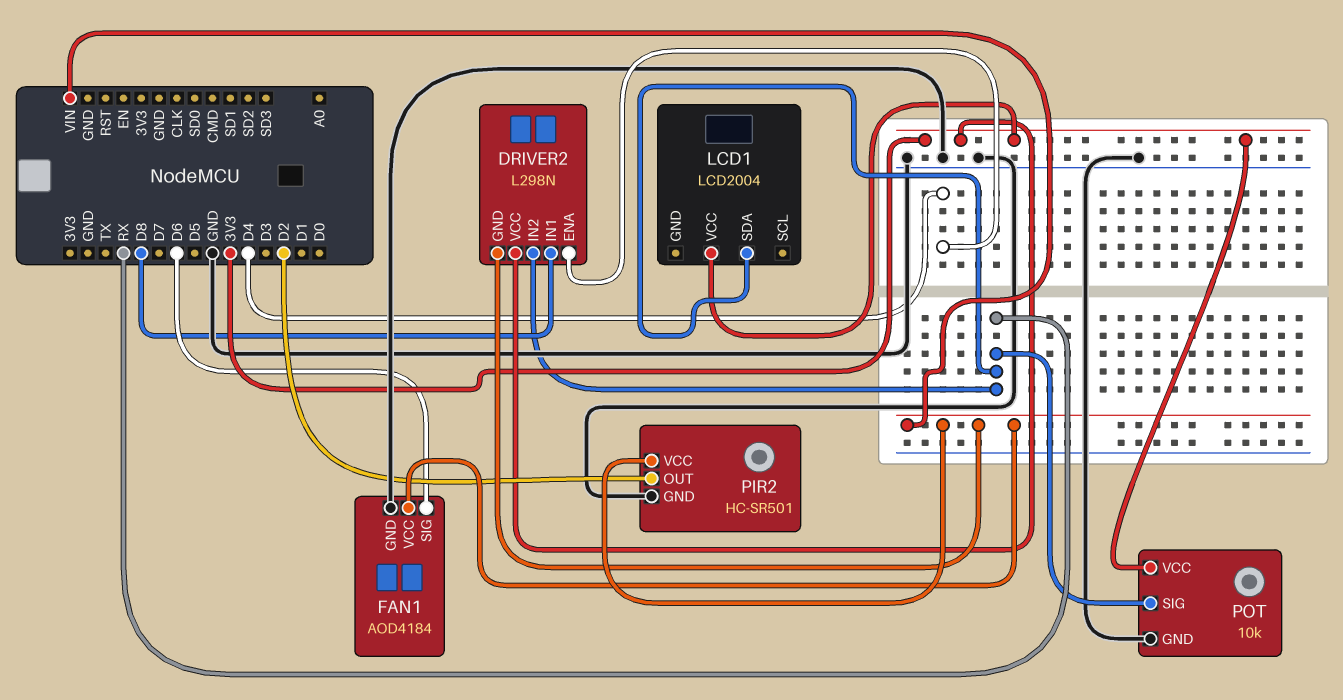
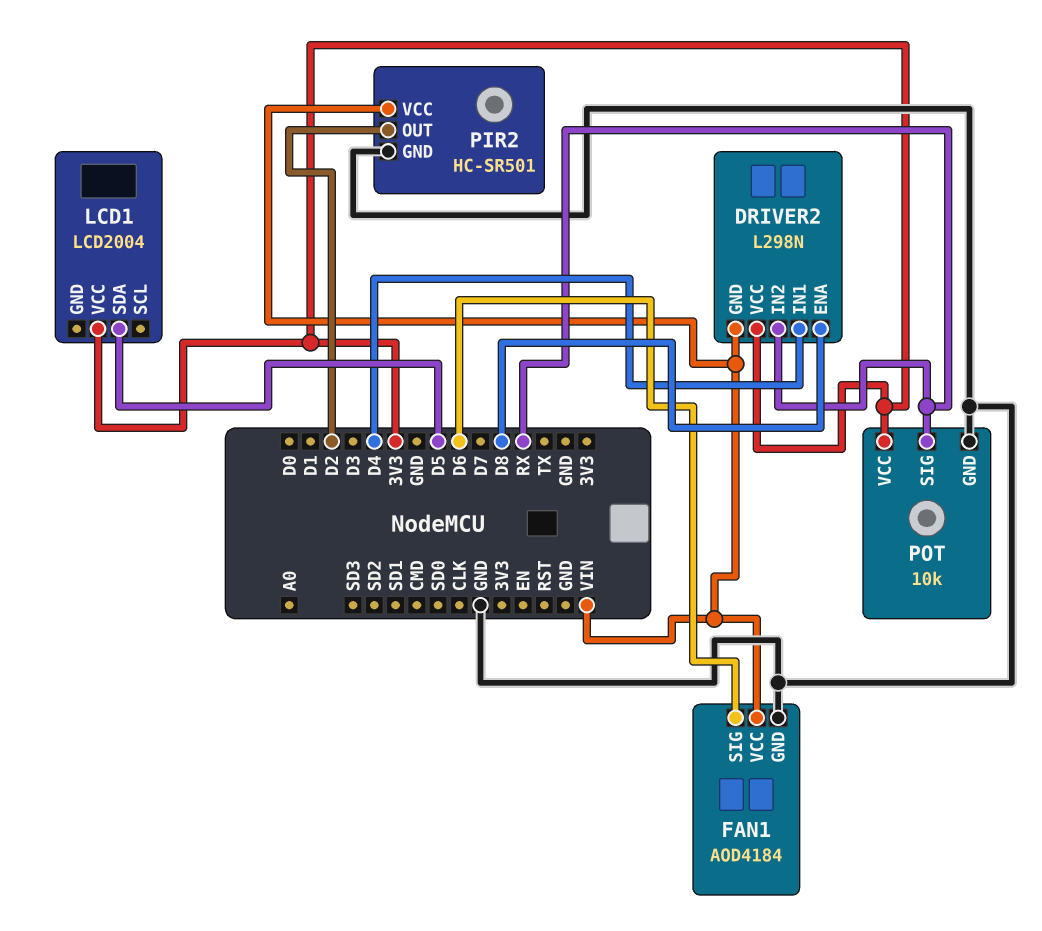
DRIVER2 pin ENA: D4 -> D8
DRIVER2 pin IN1: D8 -> D4
LCD1 pin SDA: RX -> D5

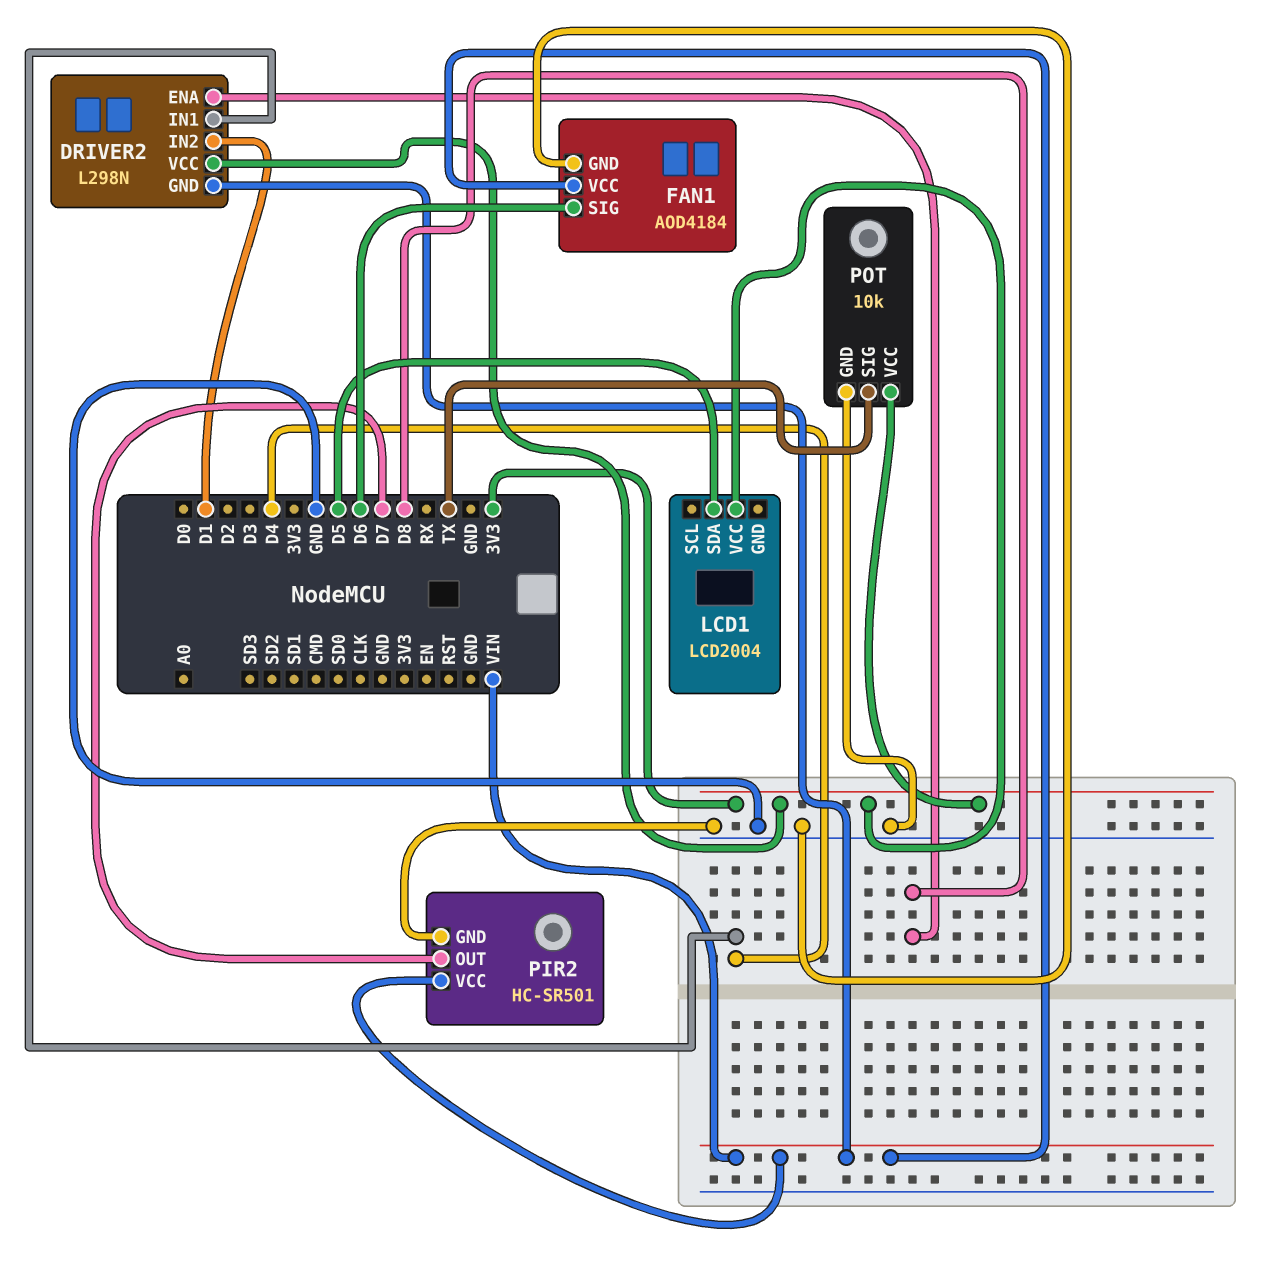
DRIVER2 pin IN2: RX -> D1
PIR2 pin OUT: D2 -> D7
POT pin SIG: RX -> TX

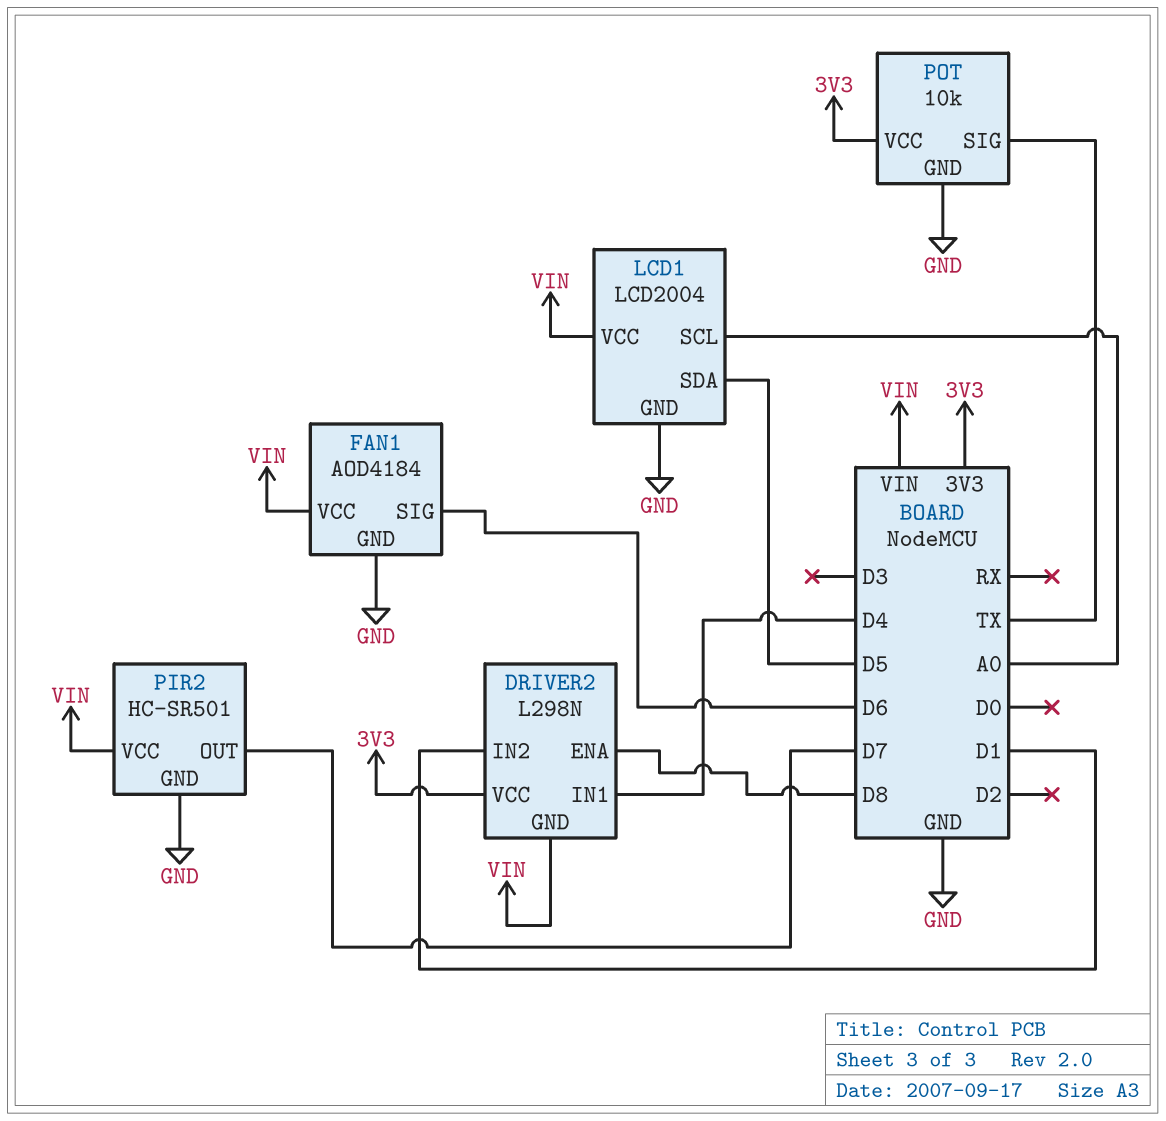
LCD1 pin GND: none -> GND
LCD1 pin SCL: none -> A0
LCD1 pin VCC: 3V3 -> VIN

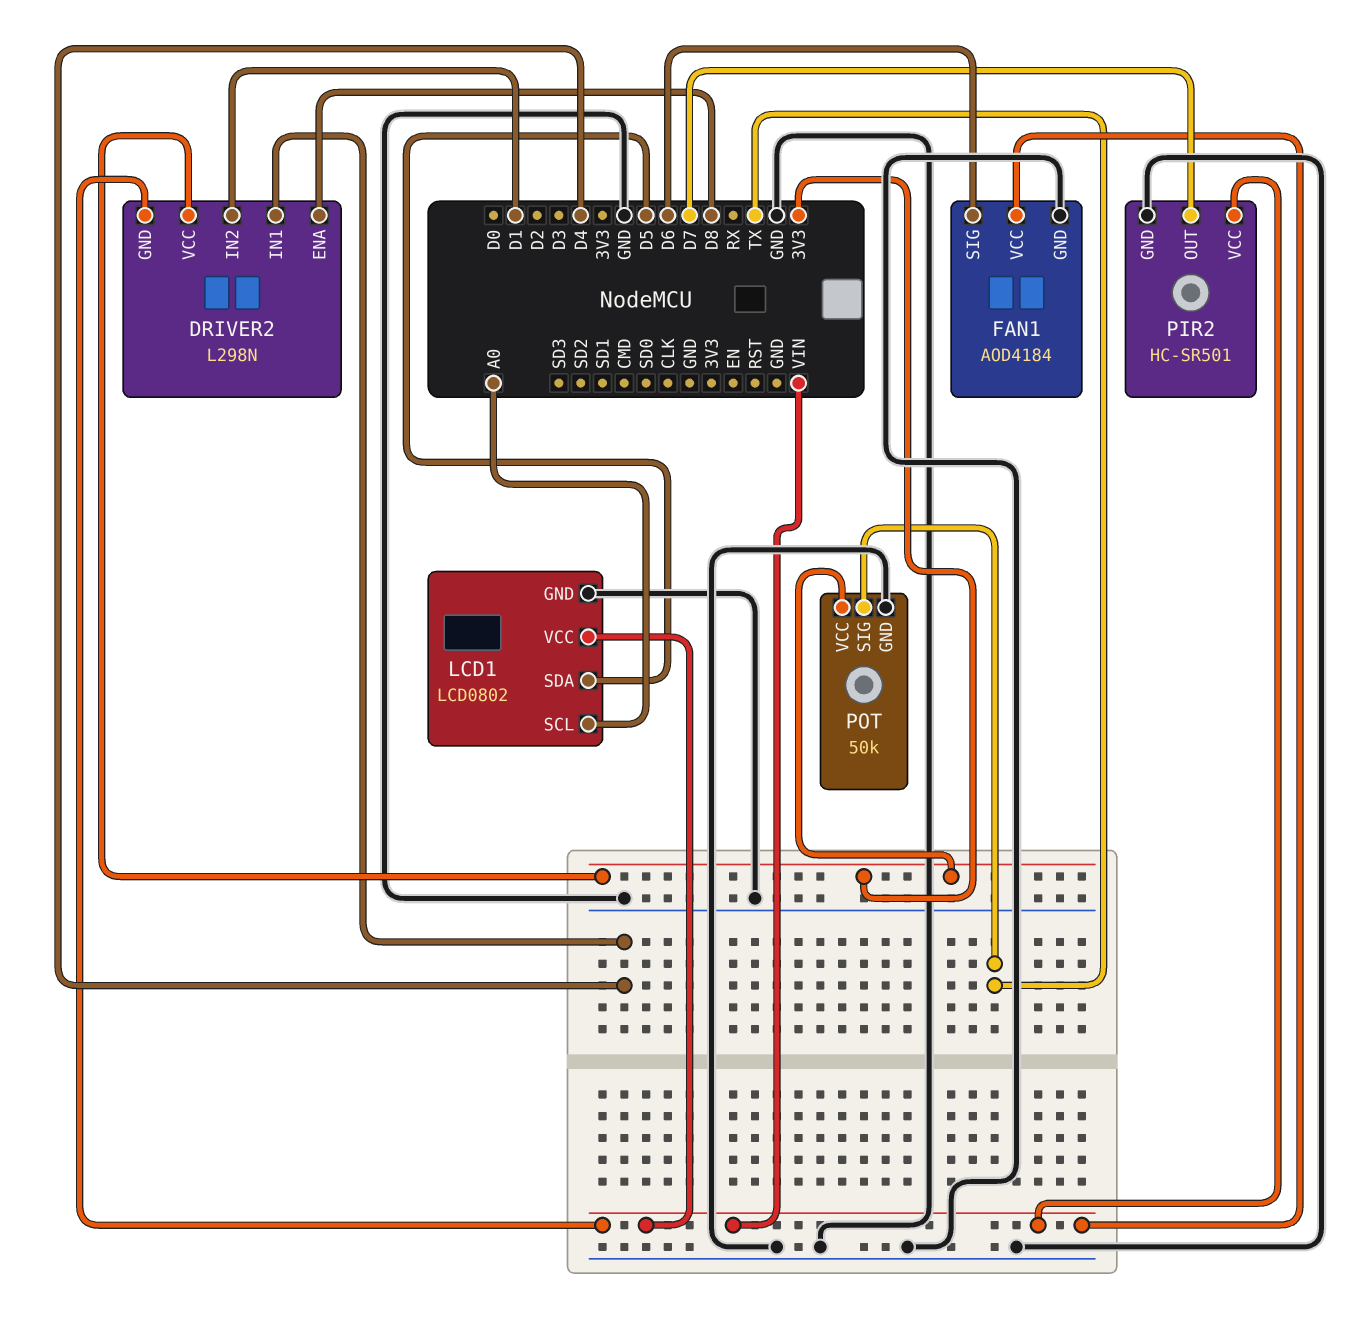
LCD1: LCD2004 -> LCD0802
POT: 10k -> 50k

